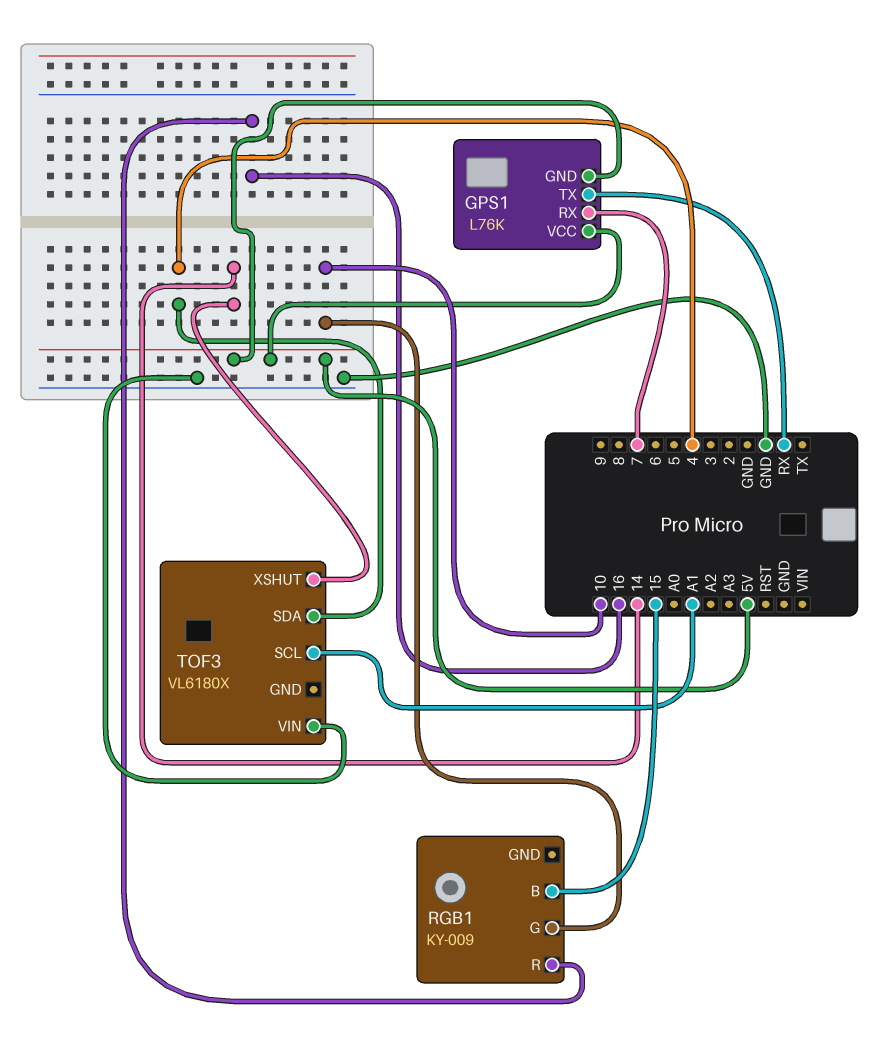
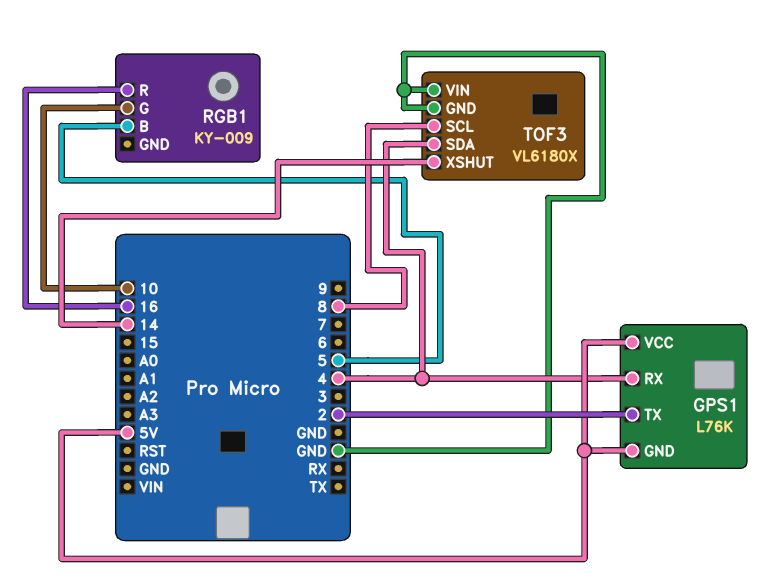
GPS1 pin RX: 7 -> 4
GPS1 pin TX: RX -> 2
RGB1 pin B: 15 -> 5
TOF3 pin GND: none -> GND
TOF3 pin SCL: A1 -> 8

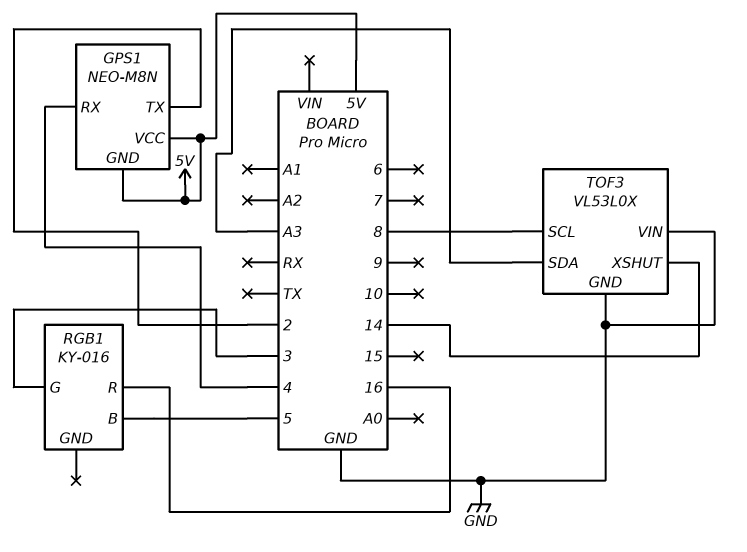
GPS1: L76K -> NEO-M8N
RGB1: KY-009 -> KY-016
RGB1 pin G: 10 -> 3
TOF3: VL6180X -> VL53L0X
TOF3 pin SDA: 4 -> A3

